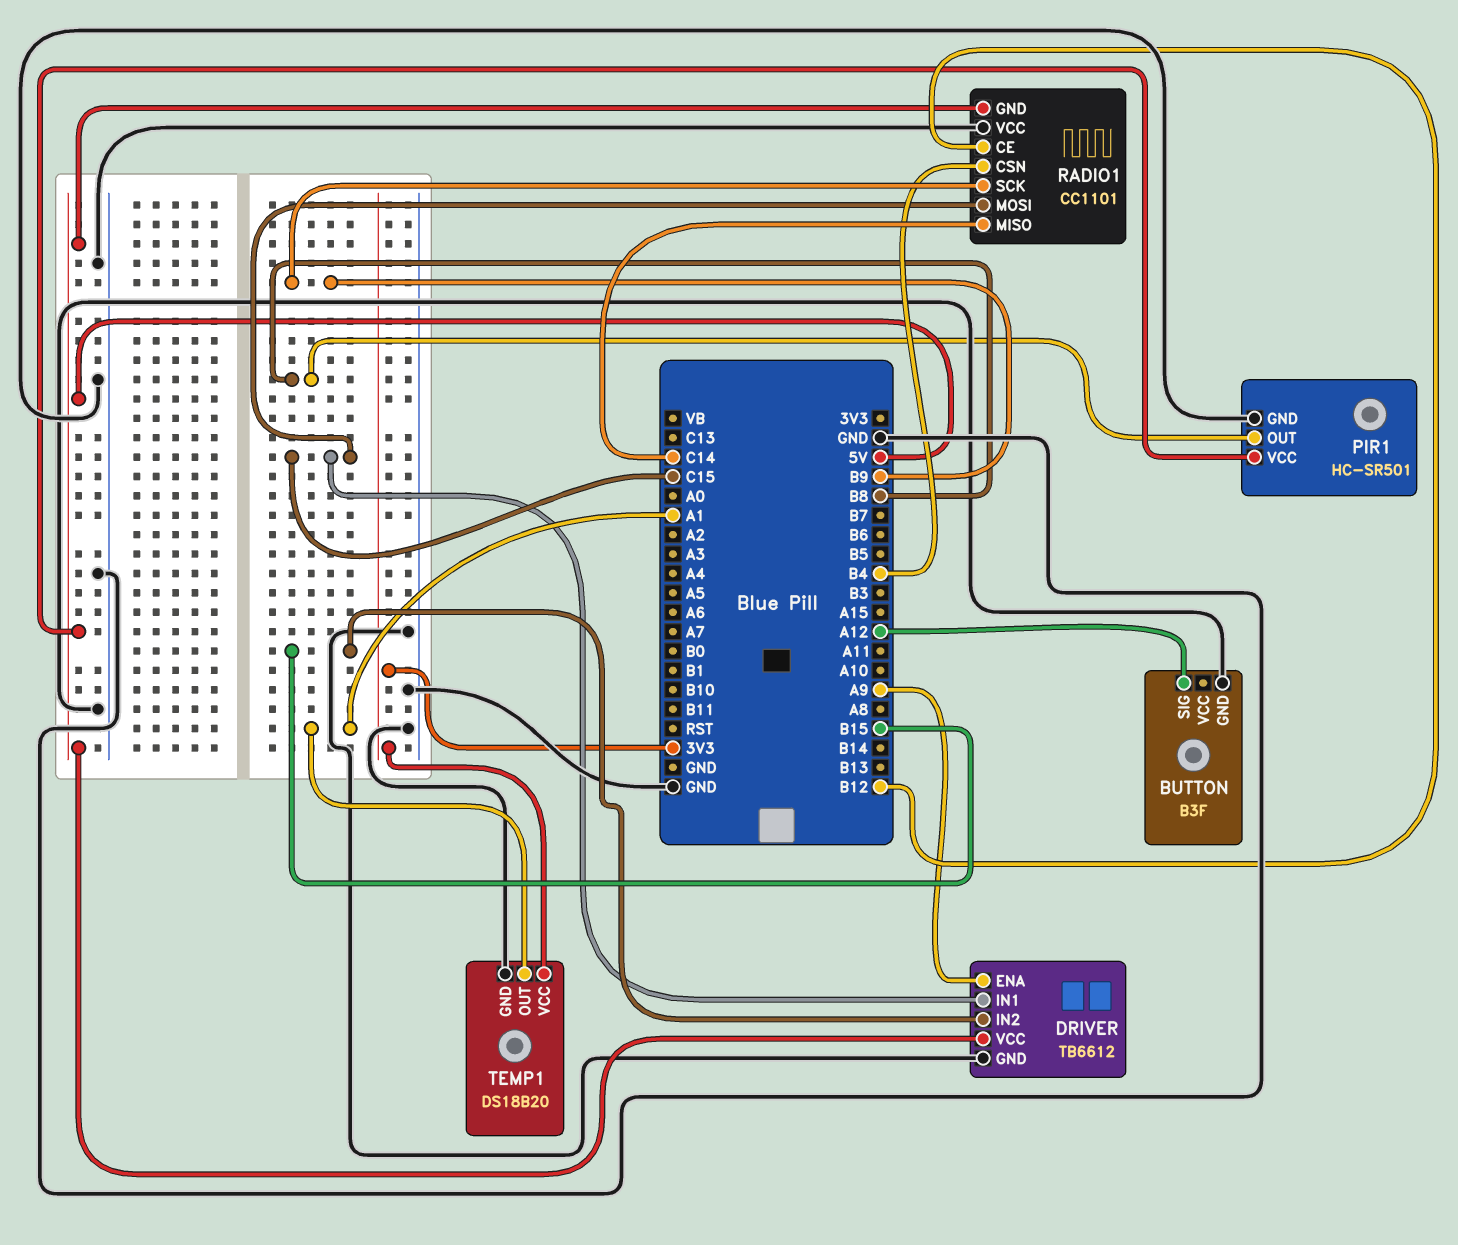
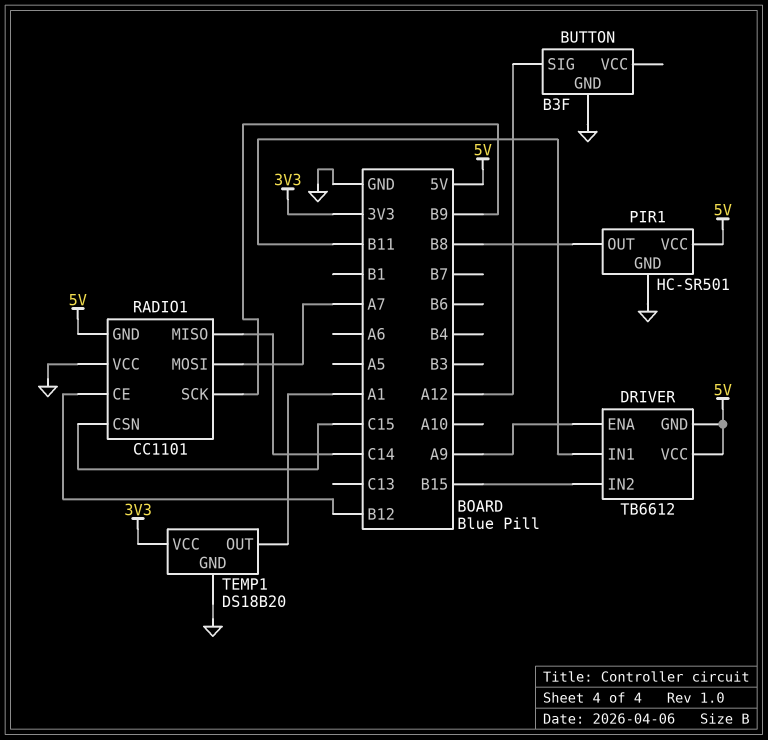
DRIVER pin GND: GND -> 5V
DRIVER pin IN1: C15 -> B11
RADIO1 pin CSN: B4 -> C15
RADIO1 pin MOSI: C15 -> A7

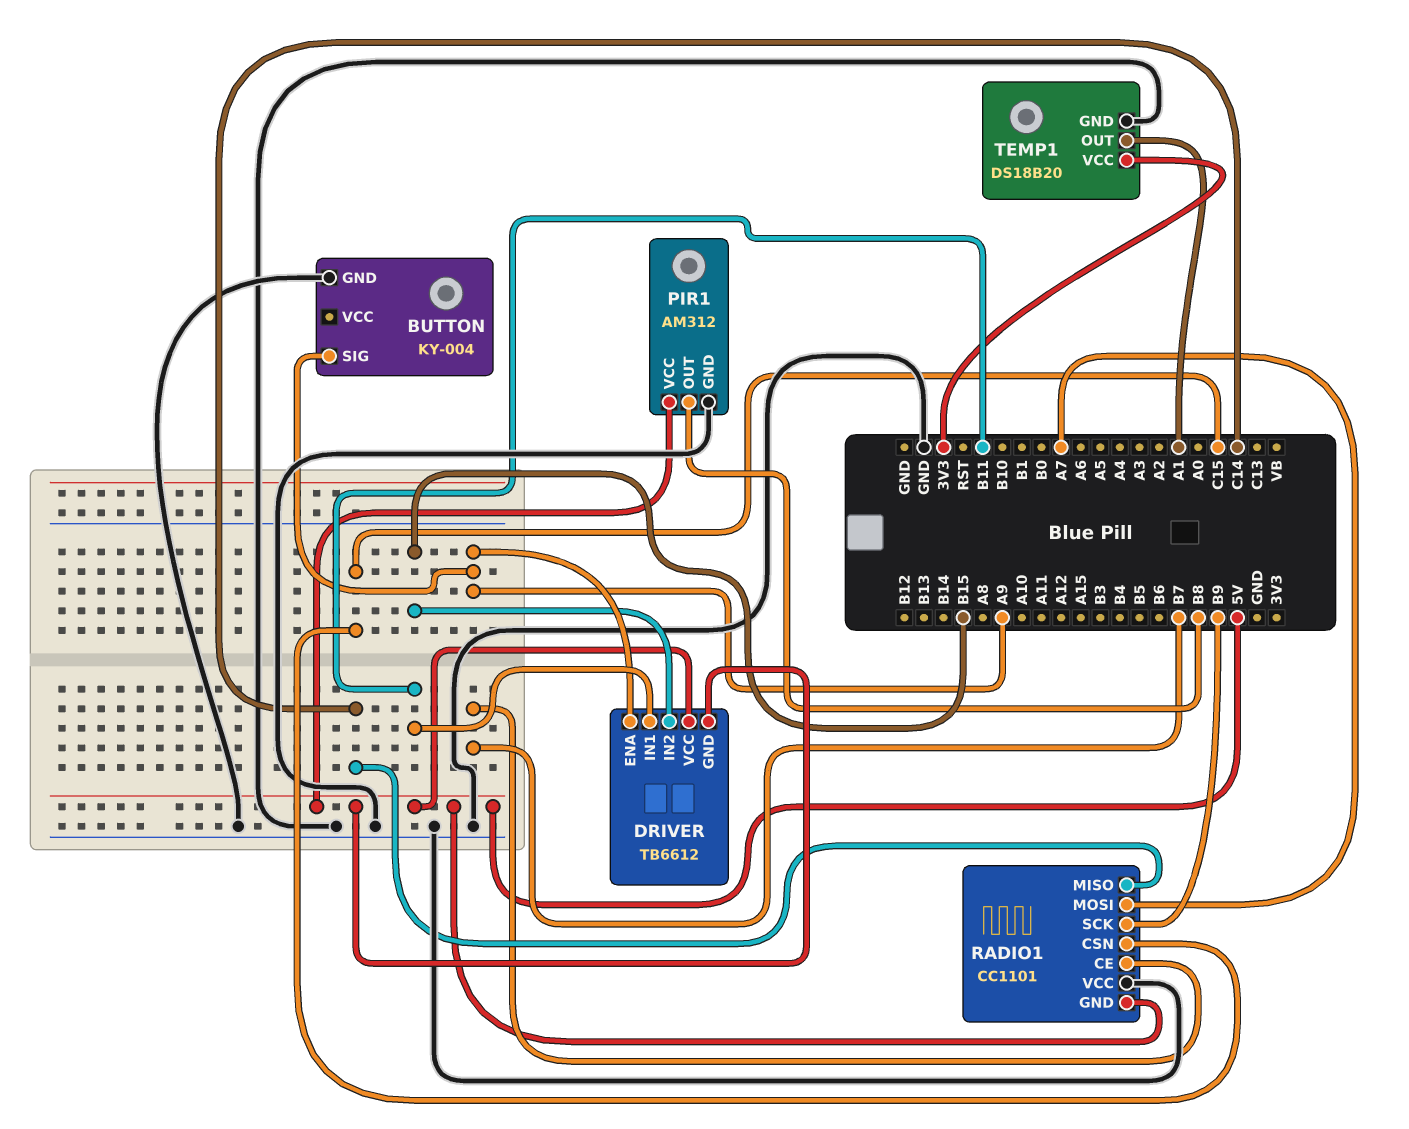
BUTTON: B3F -> KY-004
BUTTON pin SIG: A12 -> A9
PIR1: HC-SR501 -> AM312
RADIO1 pin CE: B12 -> B7

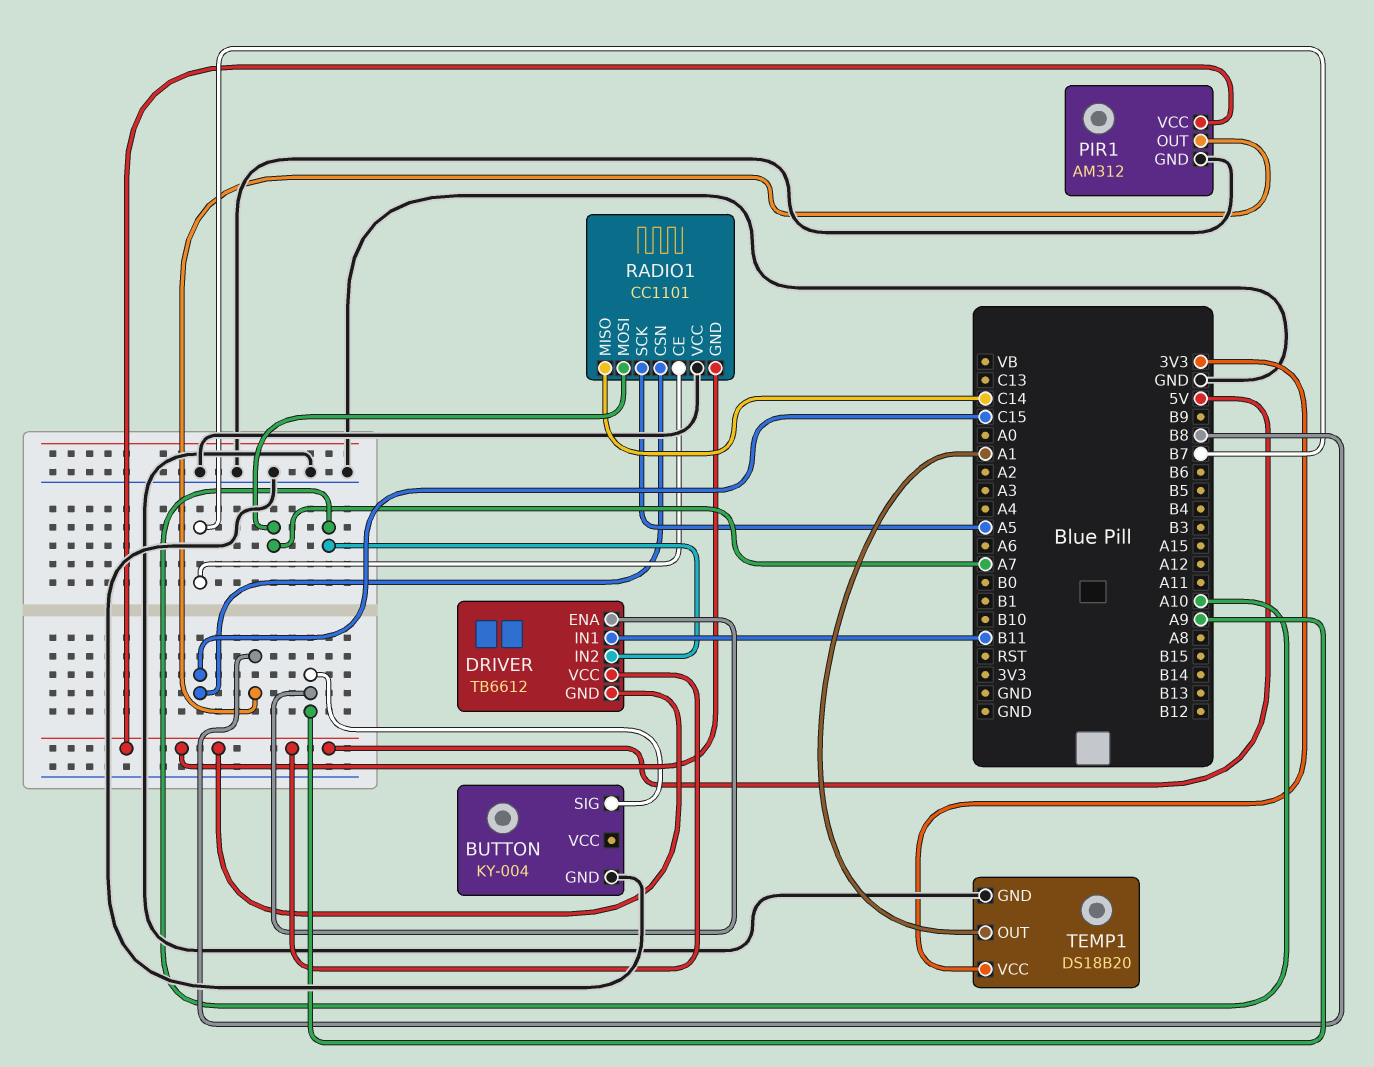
DRIVER pin IN2: B15 -> A10
RADIO1 pin SCK: B9 -> A5

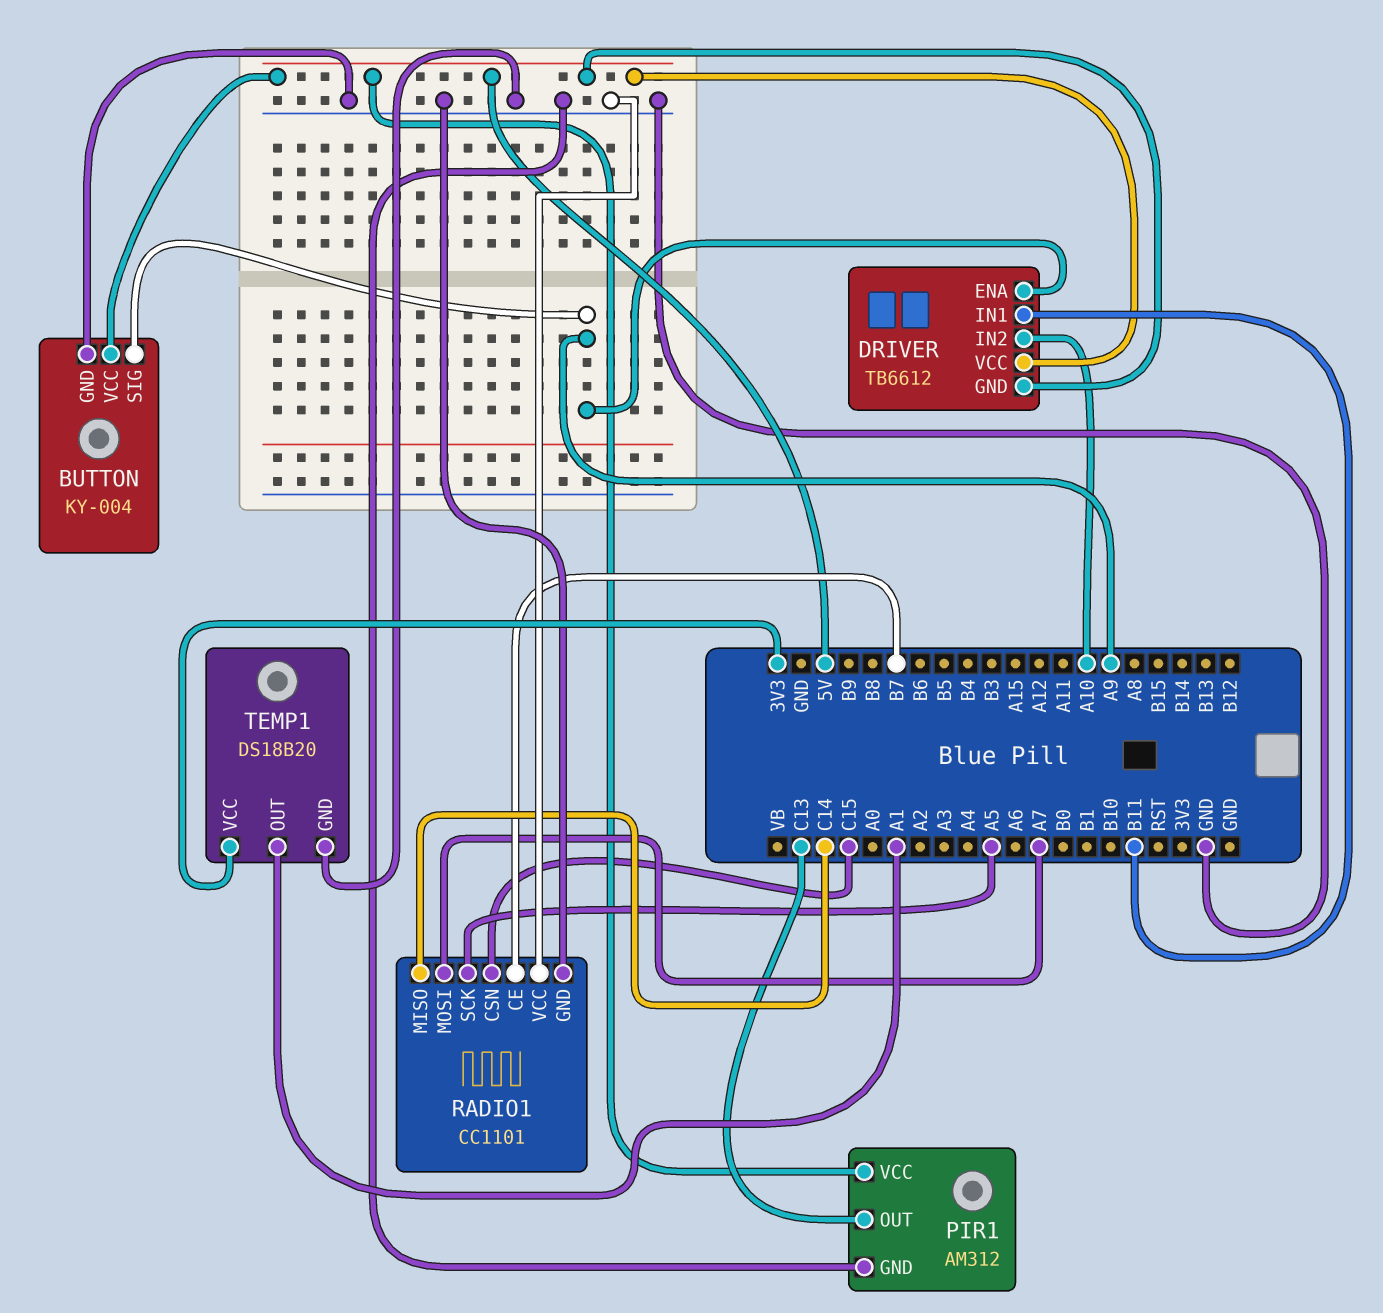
BUTTON pin VCC: none -> 5V
PIR1 pin OUT: B8 -> C13
RADIO1 pin GND: 5V -> GND

